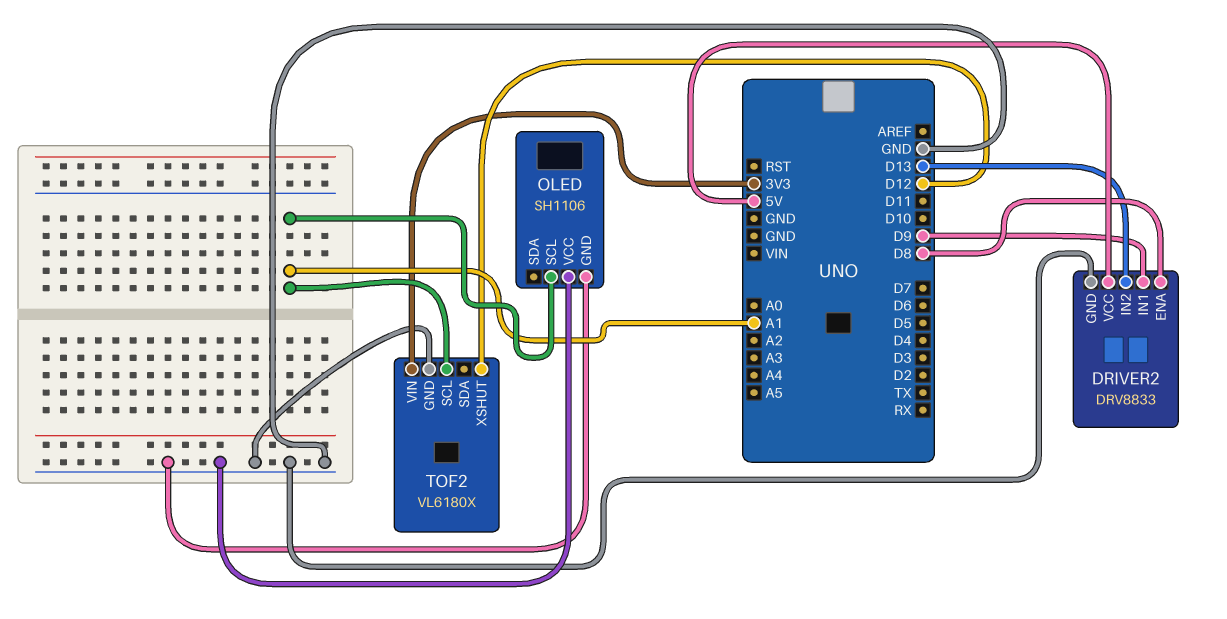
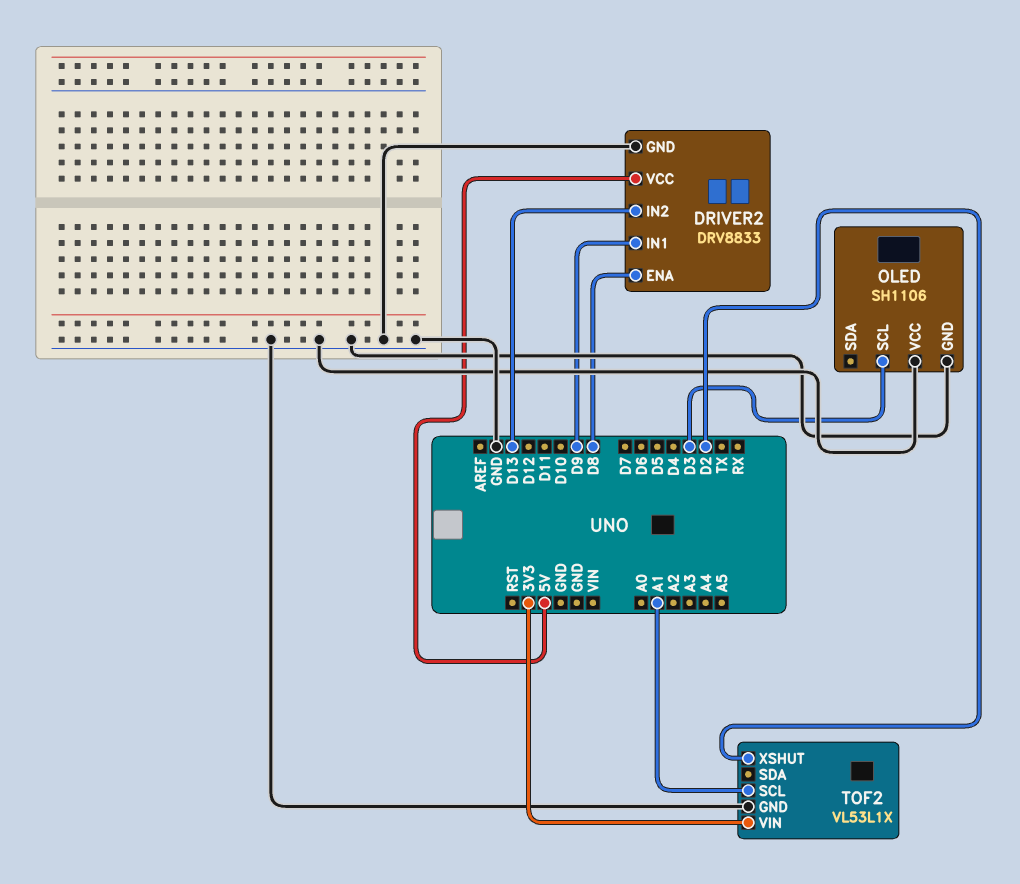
OLED pin SCL: A1 -> D3
TOF2: VL6180X -> VL53L1X
TOF2 pin XSHUT: D12 -> D2

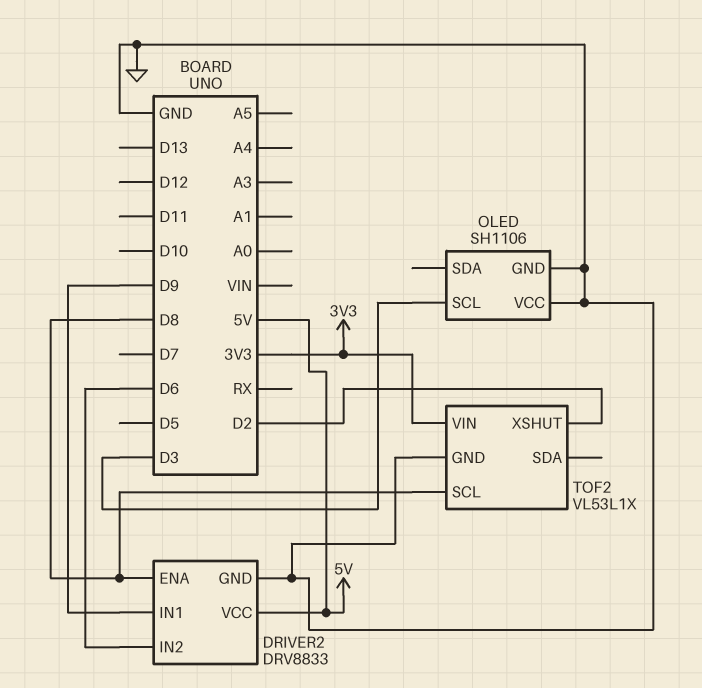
DRIVER2 pin IN2: D13 -> D6
TOF2 pin SCL: A1 -> D8

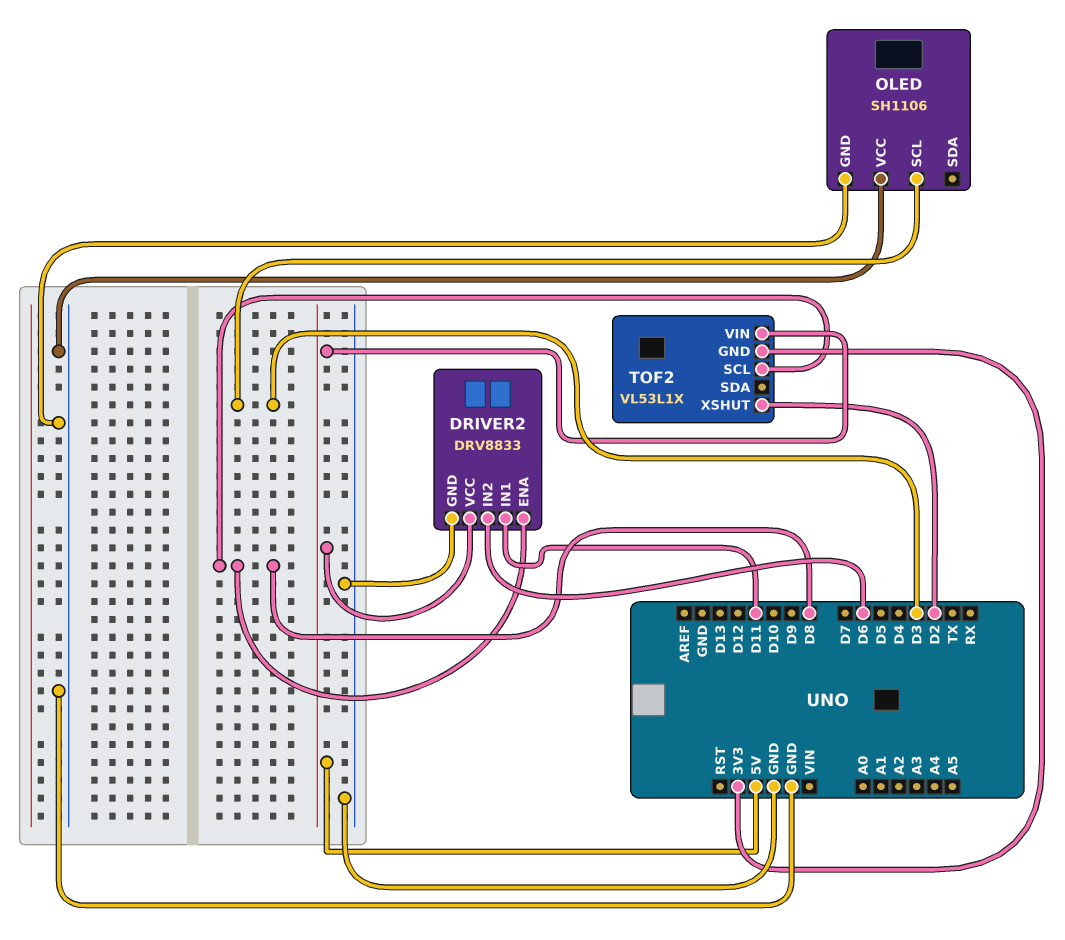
DRIVER2 pin IN1: D9 -> D11
TOF2 pin GND: GND -> 3V3
TOF2 pin VIN: 3V3 -> 5V

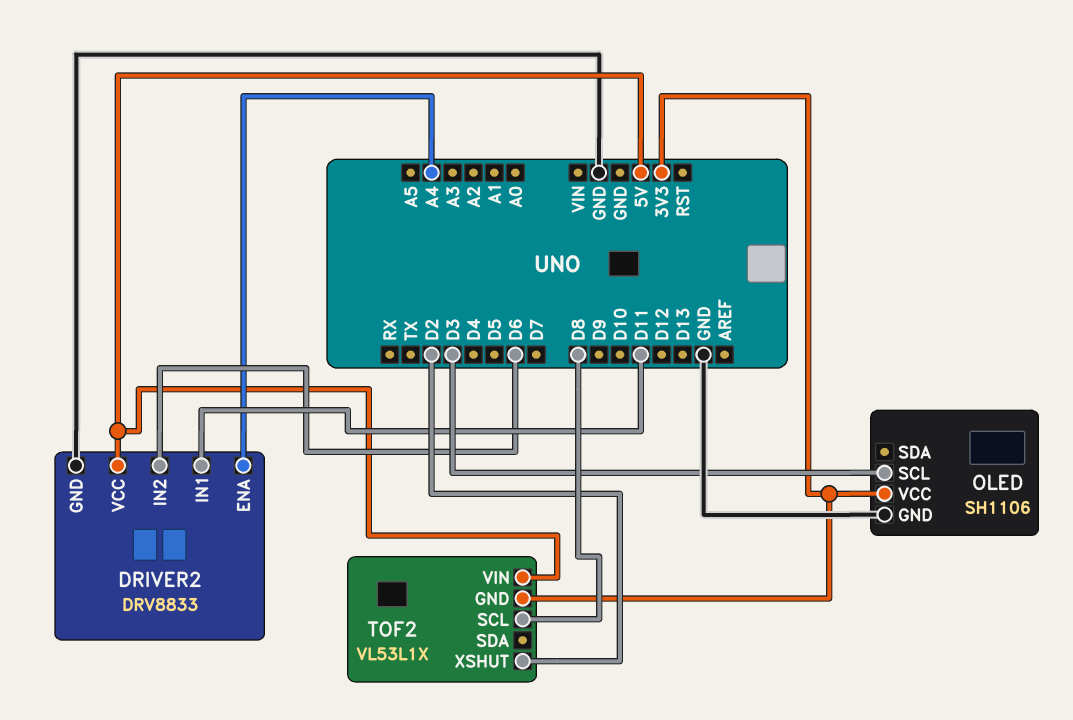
DRIVER2 pin ENA: D8 -> A4
OLED pin VCC: GND -> 3V3

